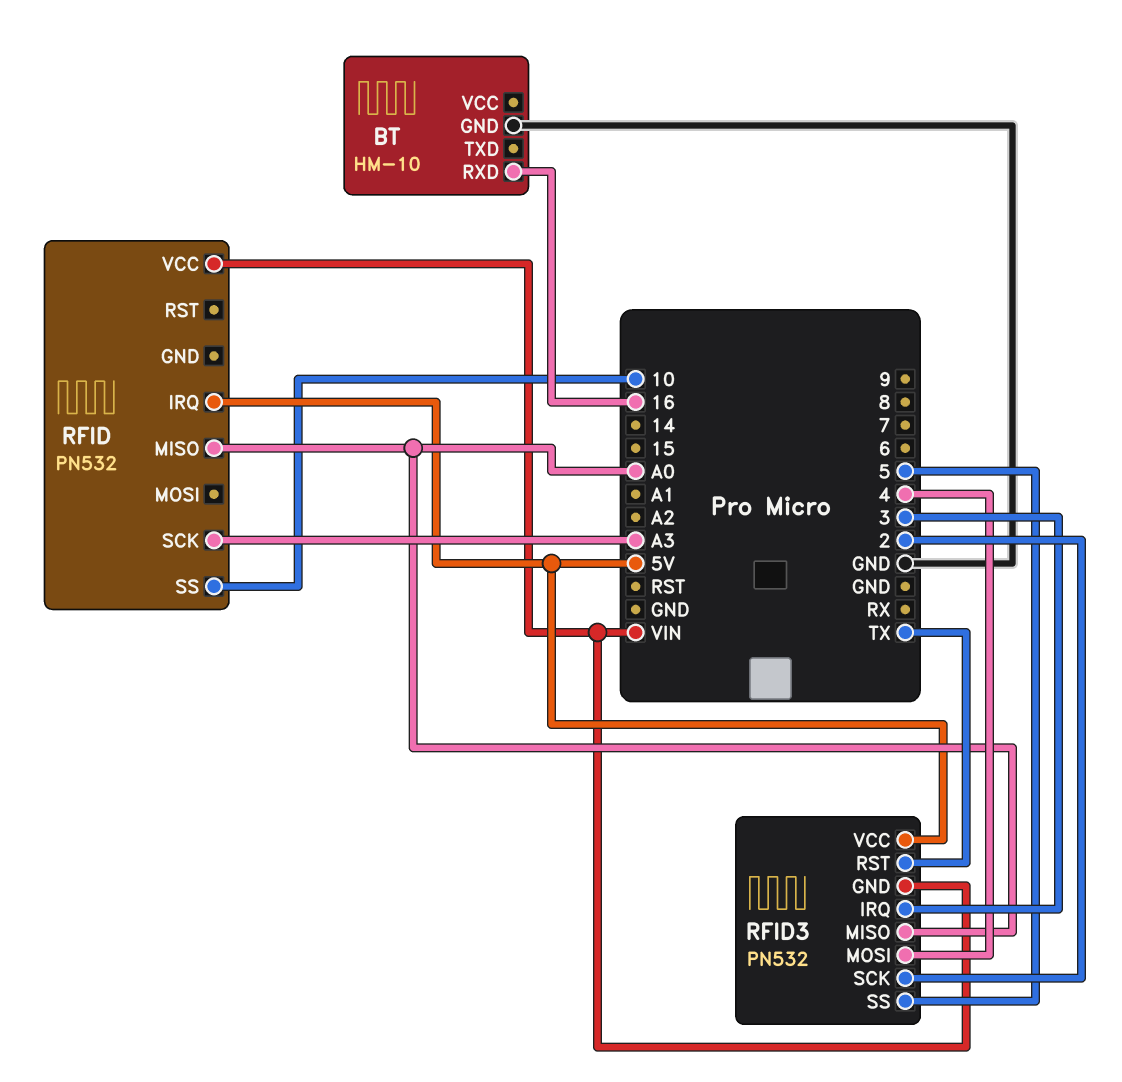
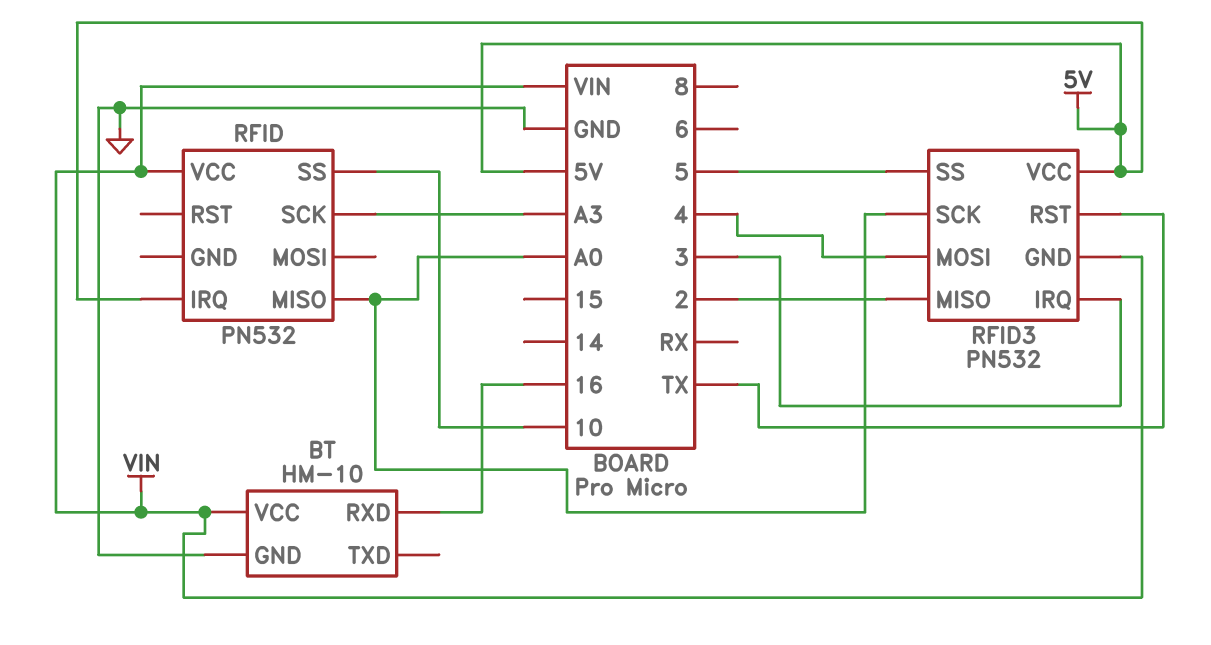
BT pin VCC: none -> VIN
RFID3 pin MISO: A0 -> 2
RFID3 pin SCK: 2 -> A0

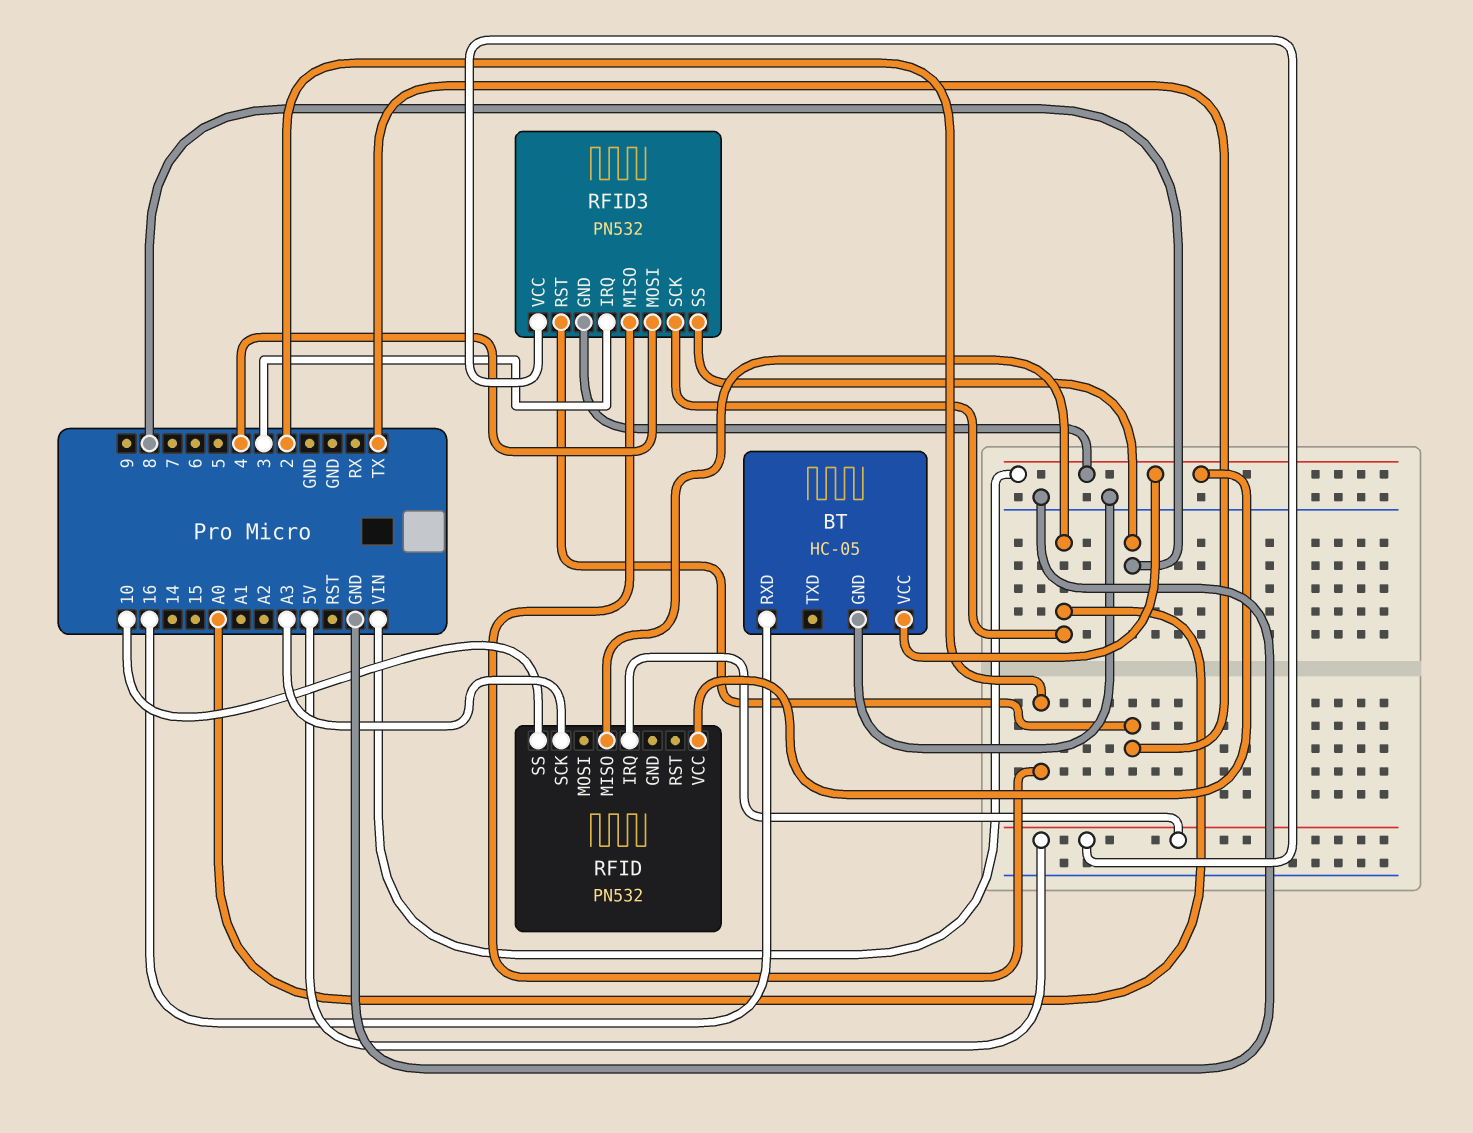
BT: HM-10 -> HC-05
RFID3 pin SS: 5 -> 8

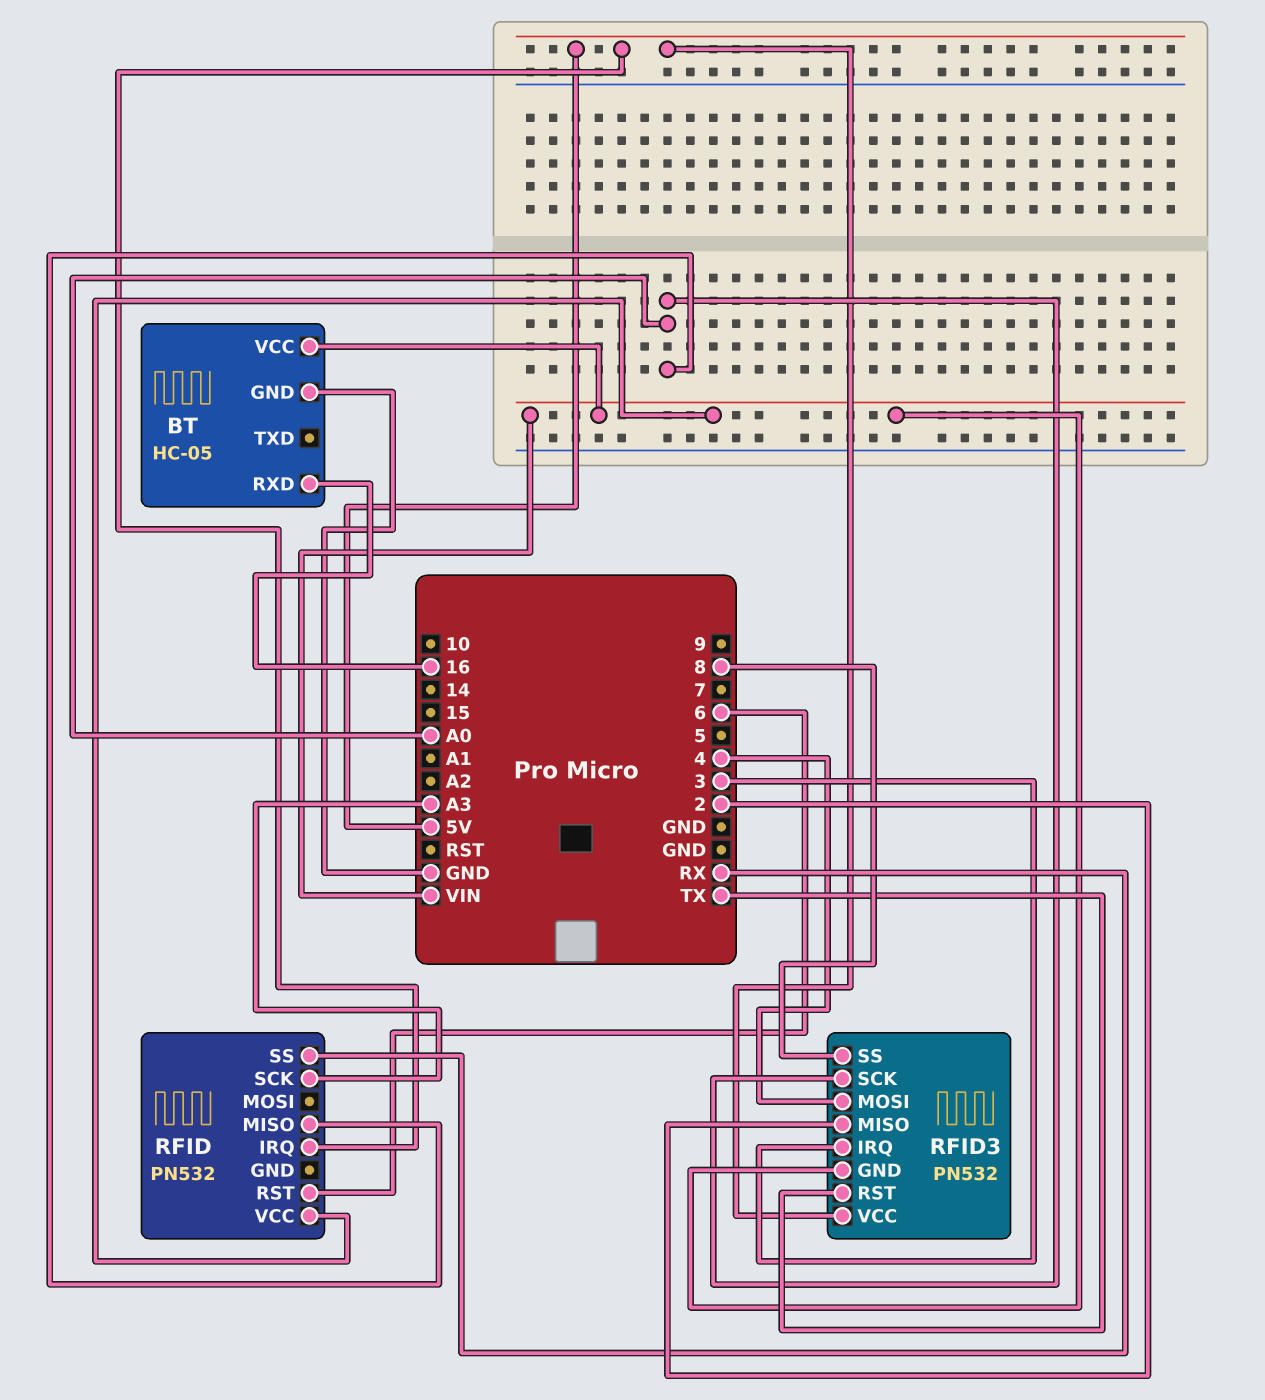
RFID pin RST: none -> 6
RFID pin SS: 10 -> RX

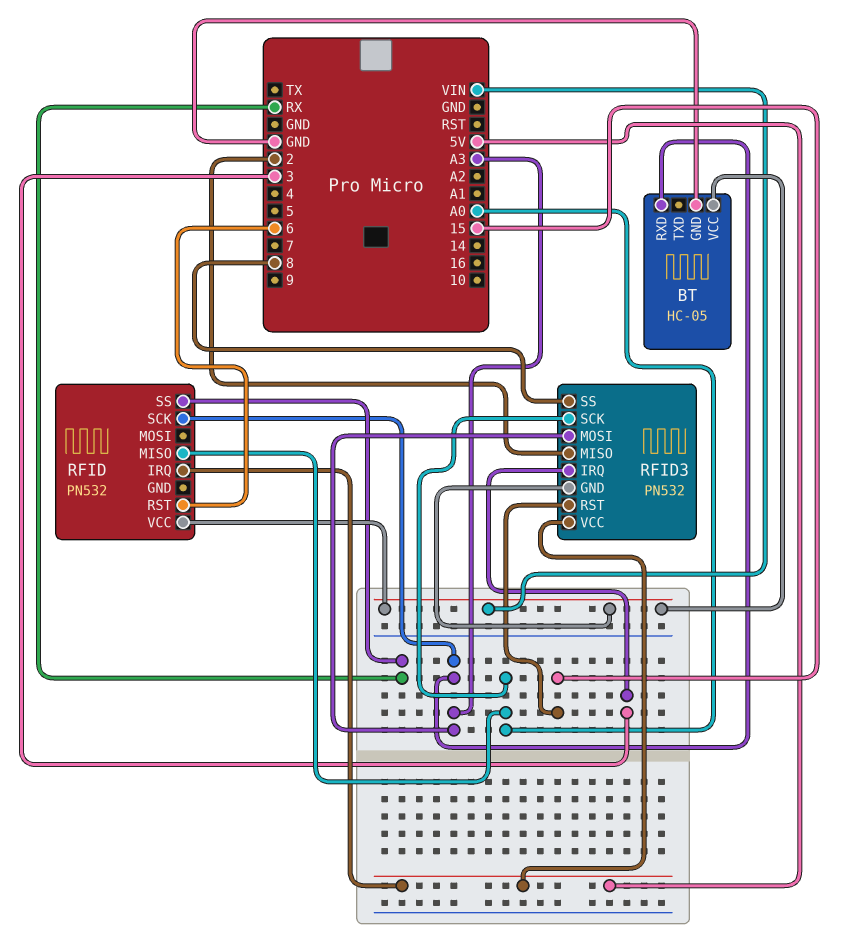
BT pin RXD: 16 -> A3
RFID3 pin MOSI: 4 -> A3
RFID3 pin RST: TX -> 15

